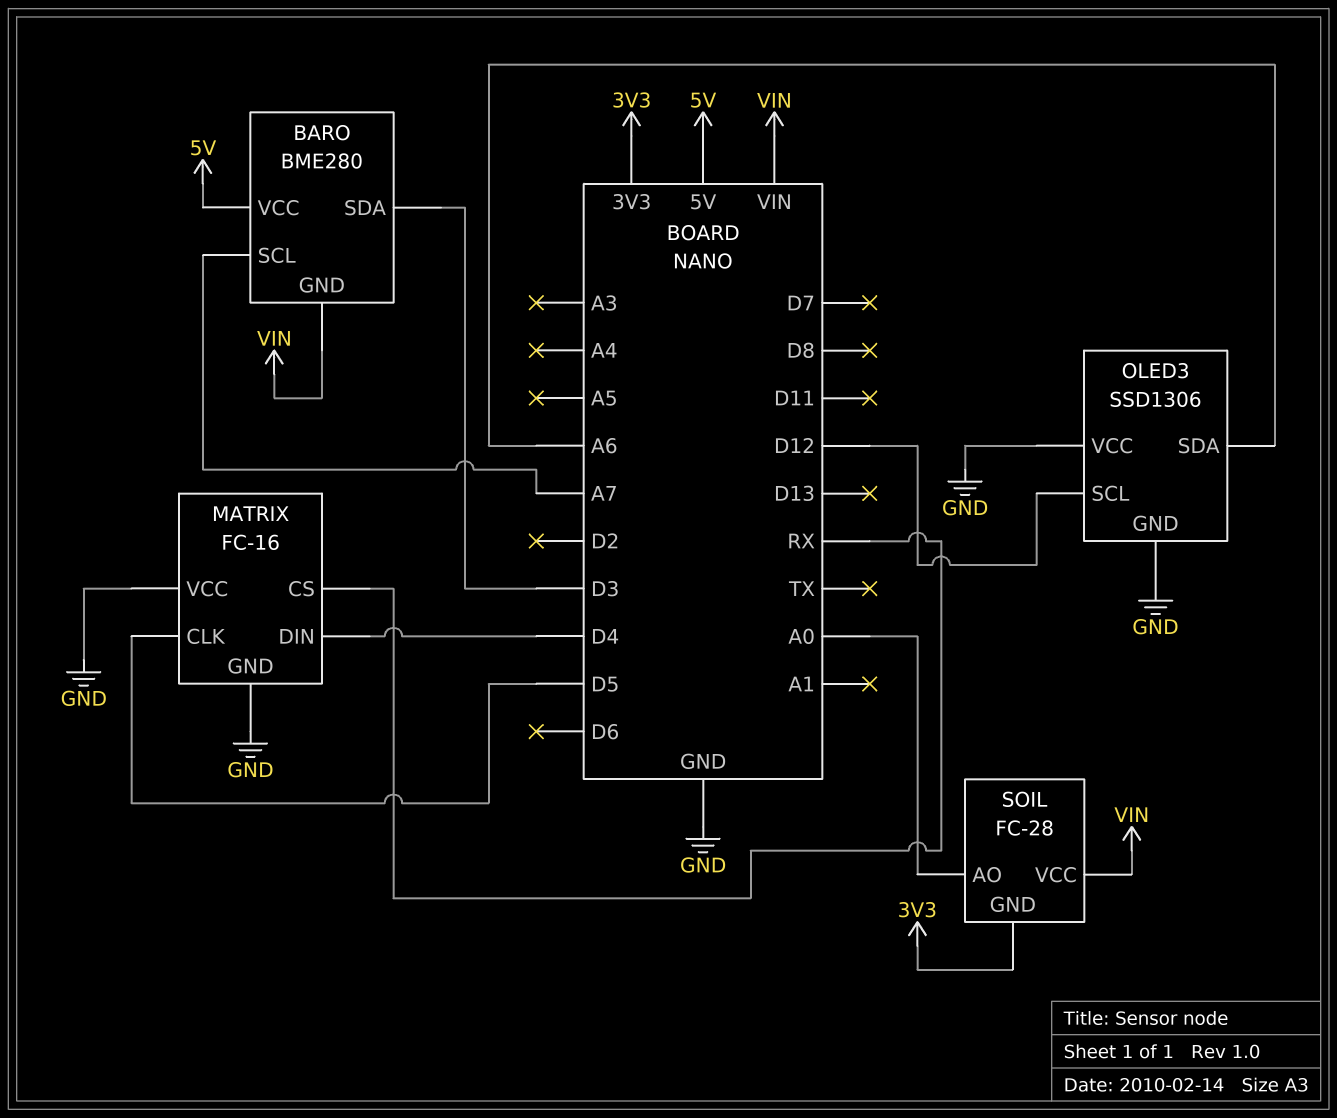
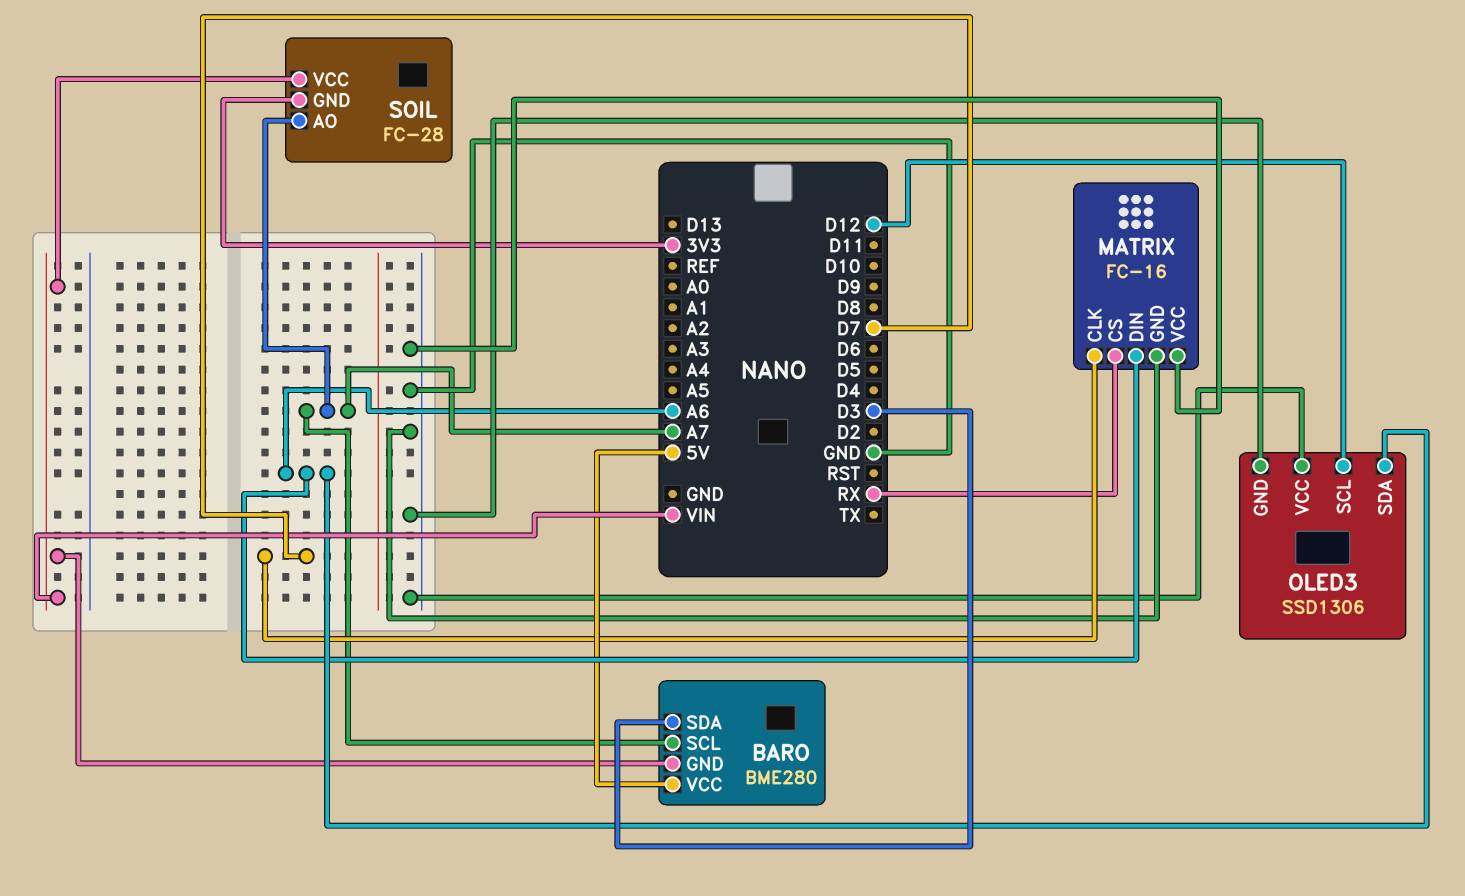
MATRIX pin CLK: D5 -> D7
MATRIX pin DIN: D4 -> A6
SOIL pin AO: A0 -> A7

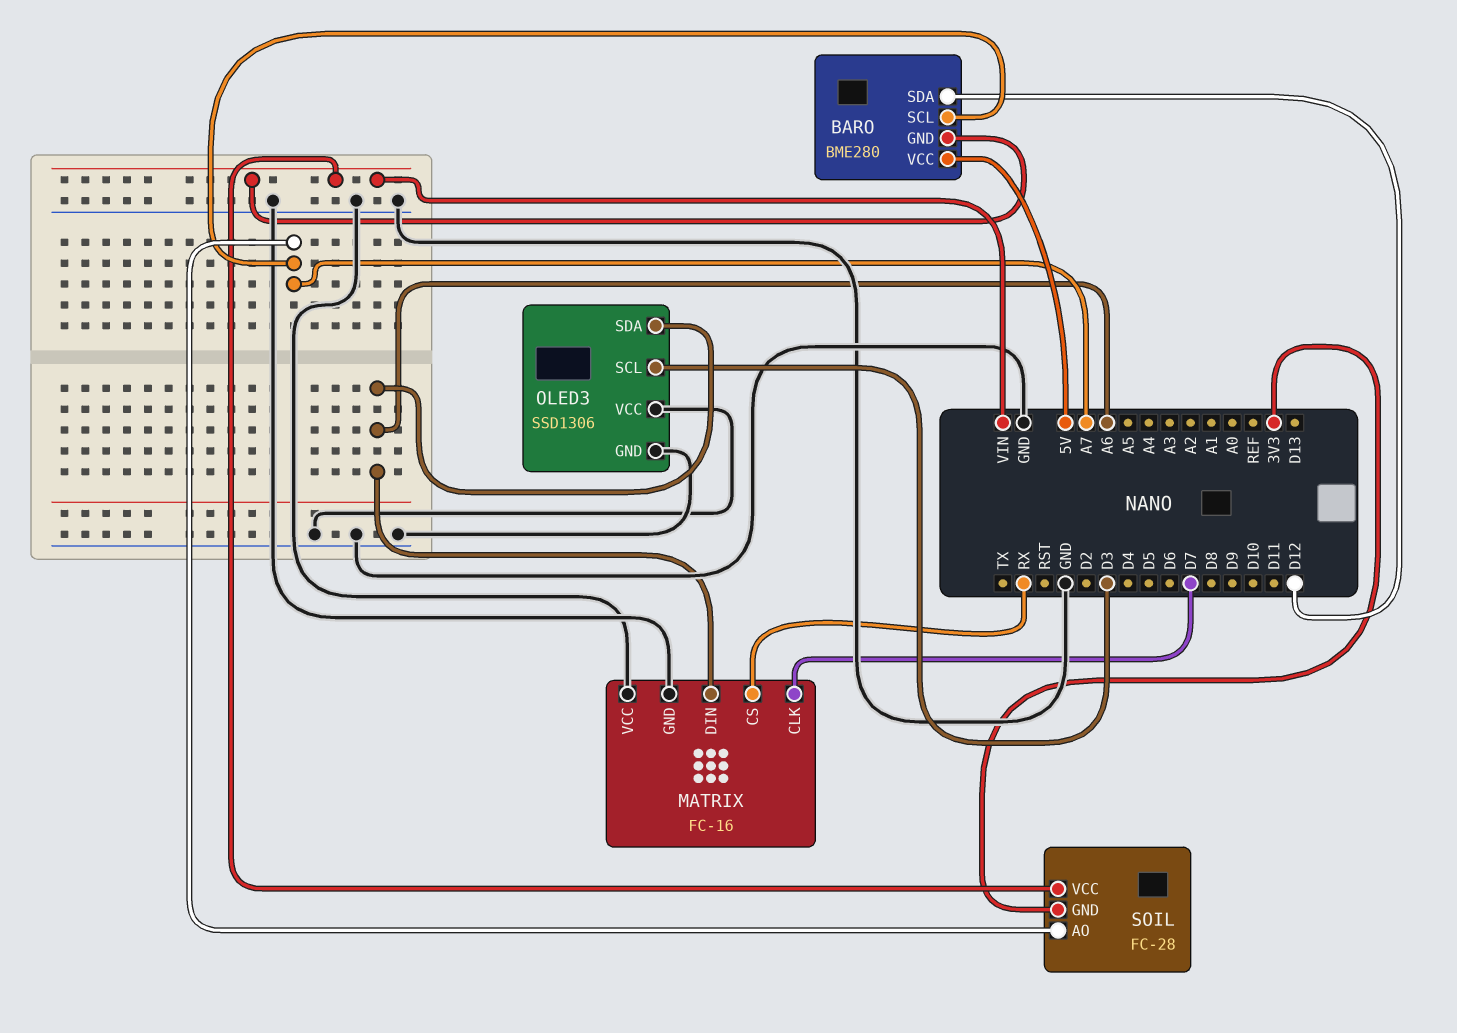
BARO pin SDA: D3 -> D12
OLED3 pin SCL: D12 -> D3

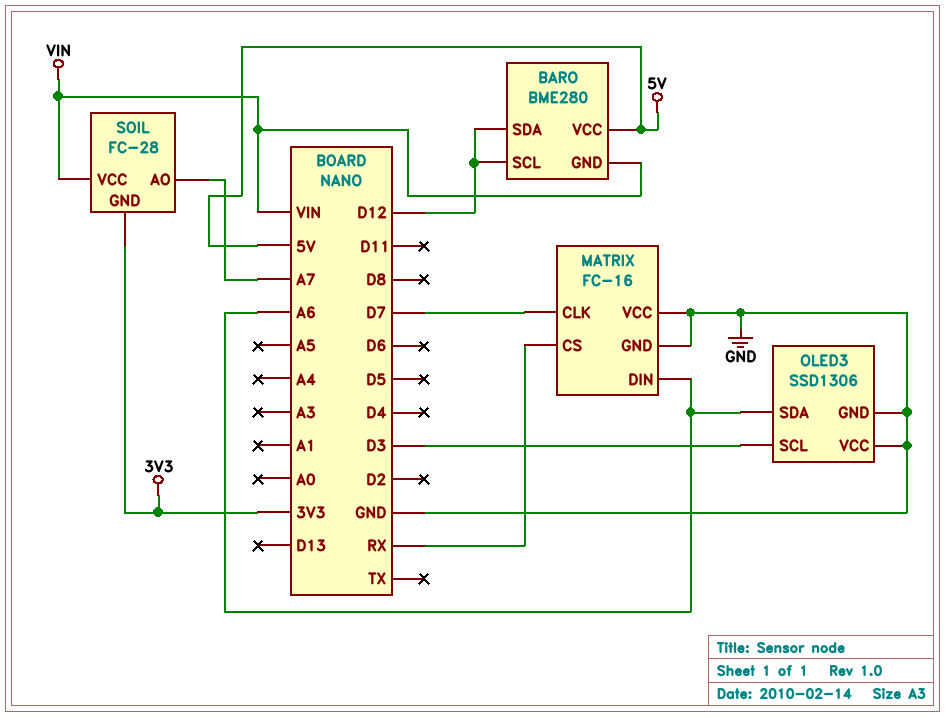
BARO pin SCL: A7 -> D12

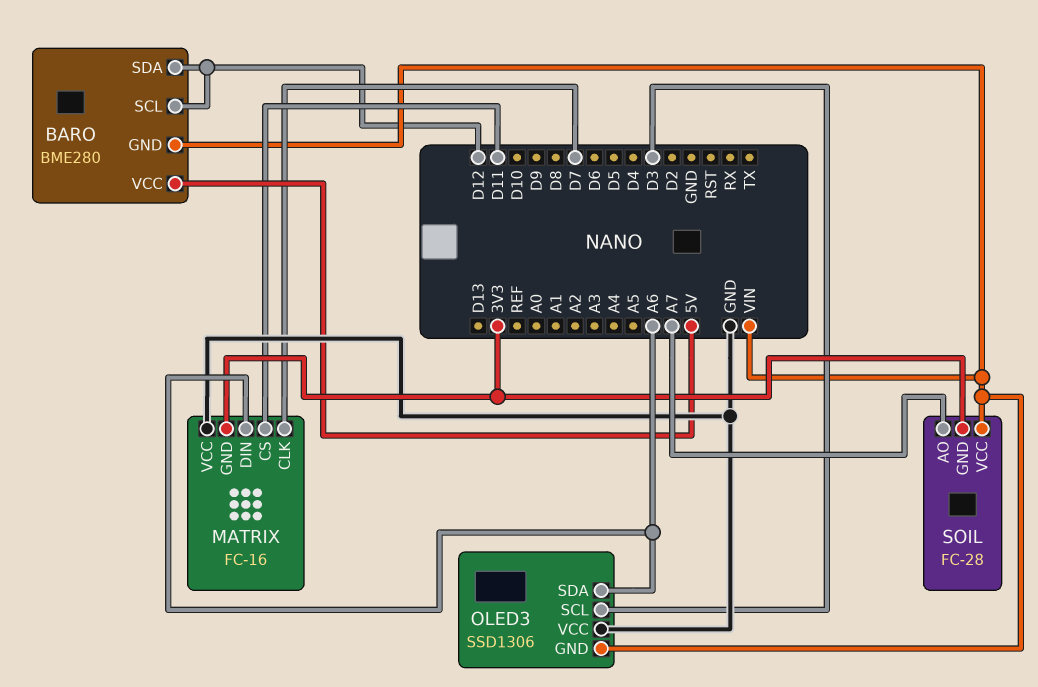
MATRIX pin CS: RX -> D11
MATRIX pin GND: GND -> 3V3
OLED3 pin GND: GND -> VIN

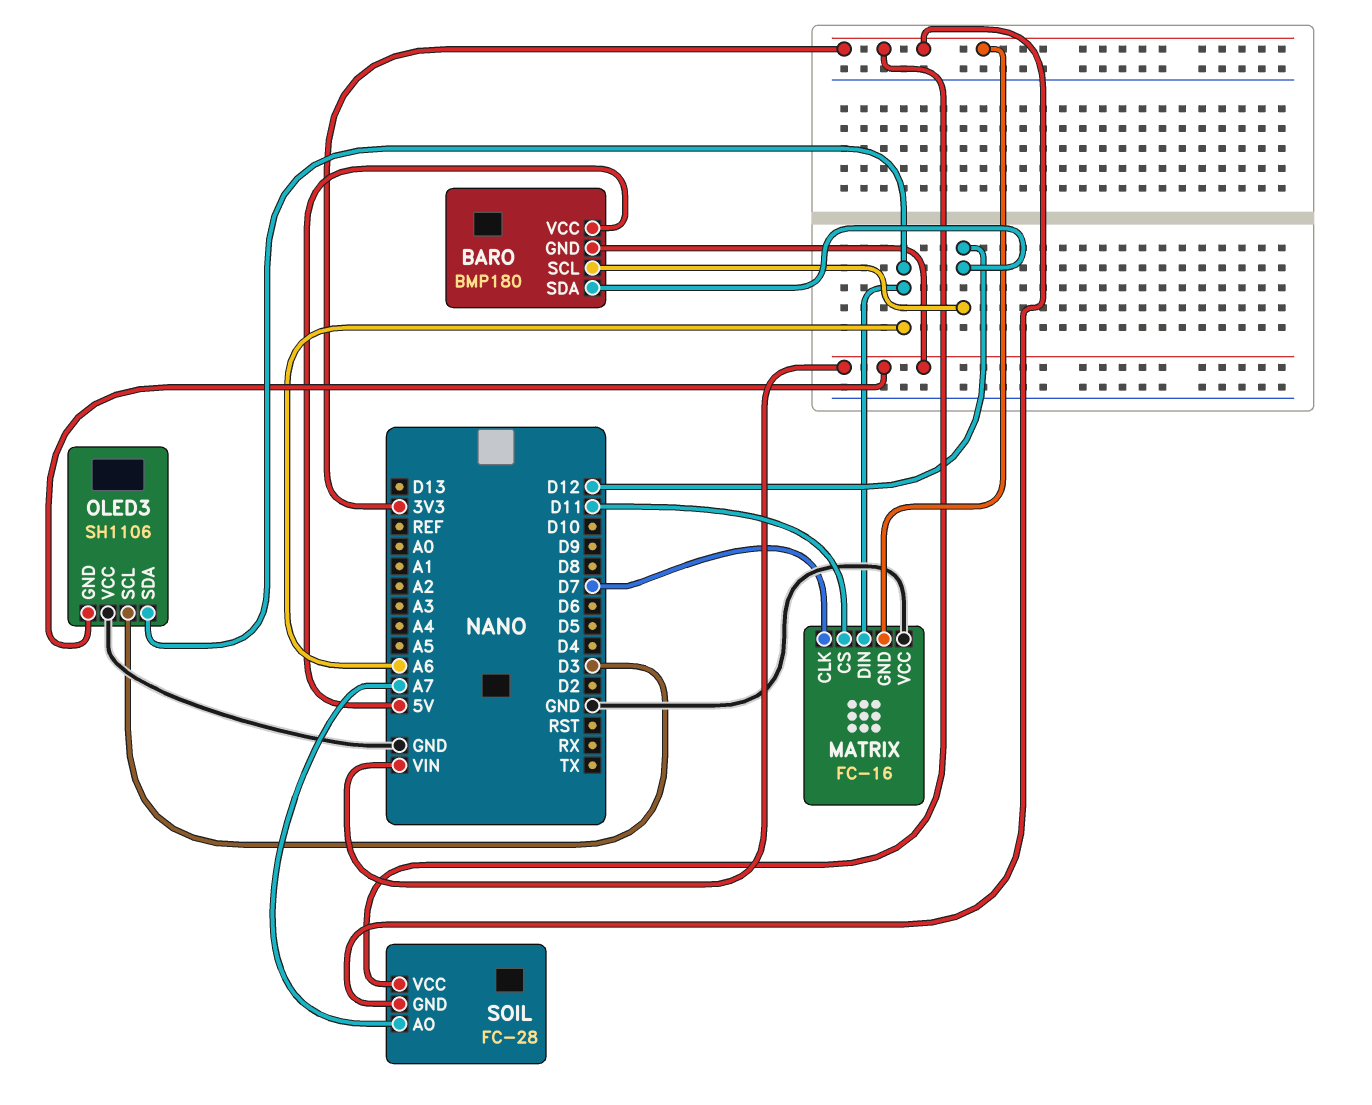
BARO: BME280 -> BMP180
OLED3: SSD1306 -> SH1106
SOIL pin VCC: VIN -> 3V3

